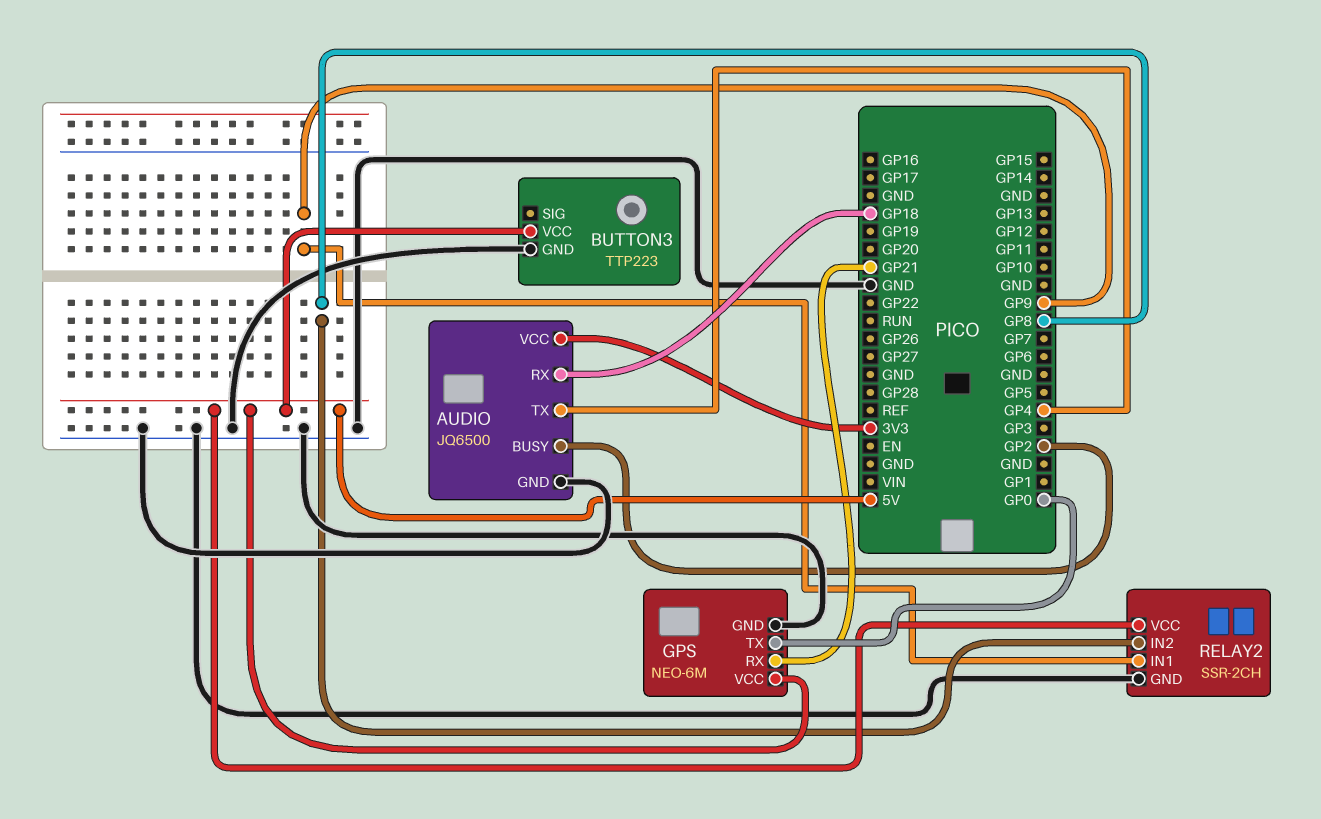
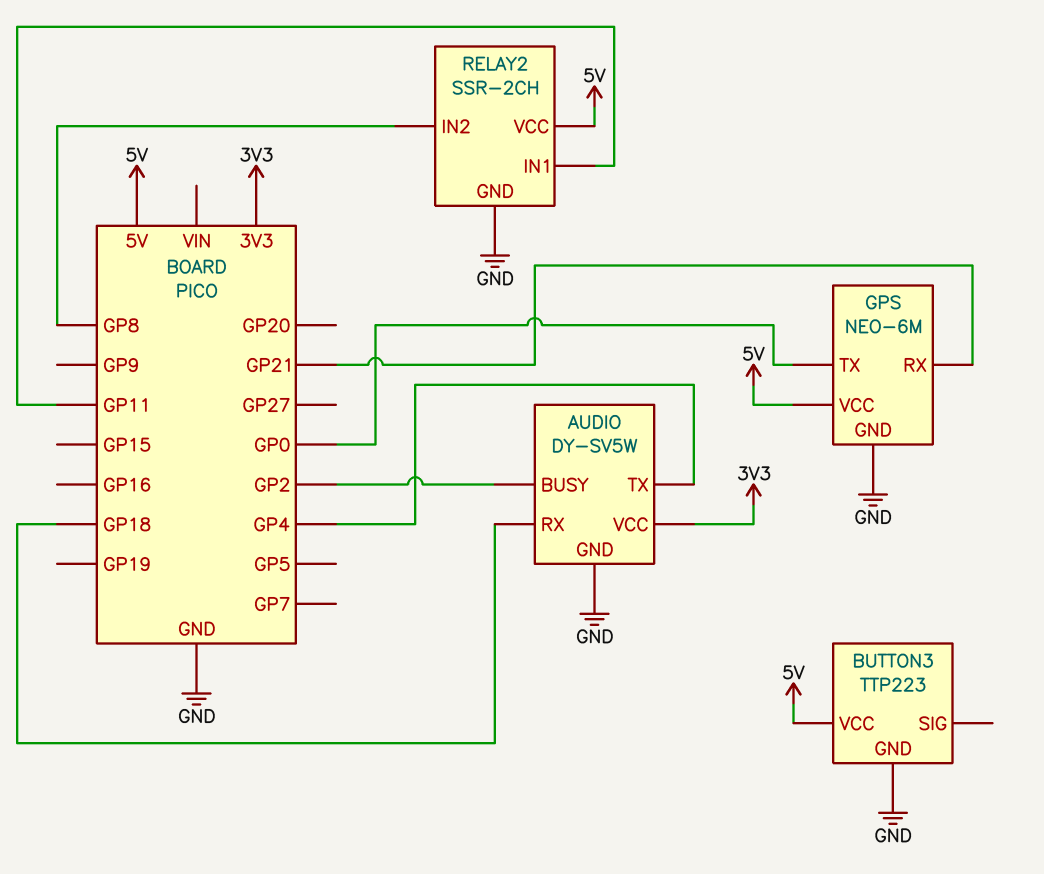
AUDIO: JQ6500 -> DY-SV5W
RELAY2 pin IN1: GP9 -> GP11

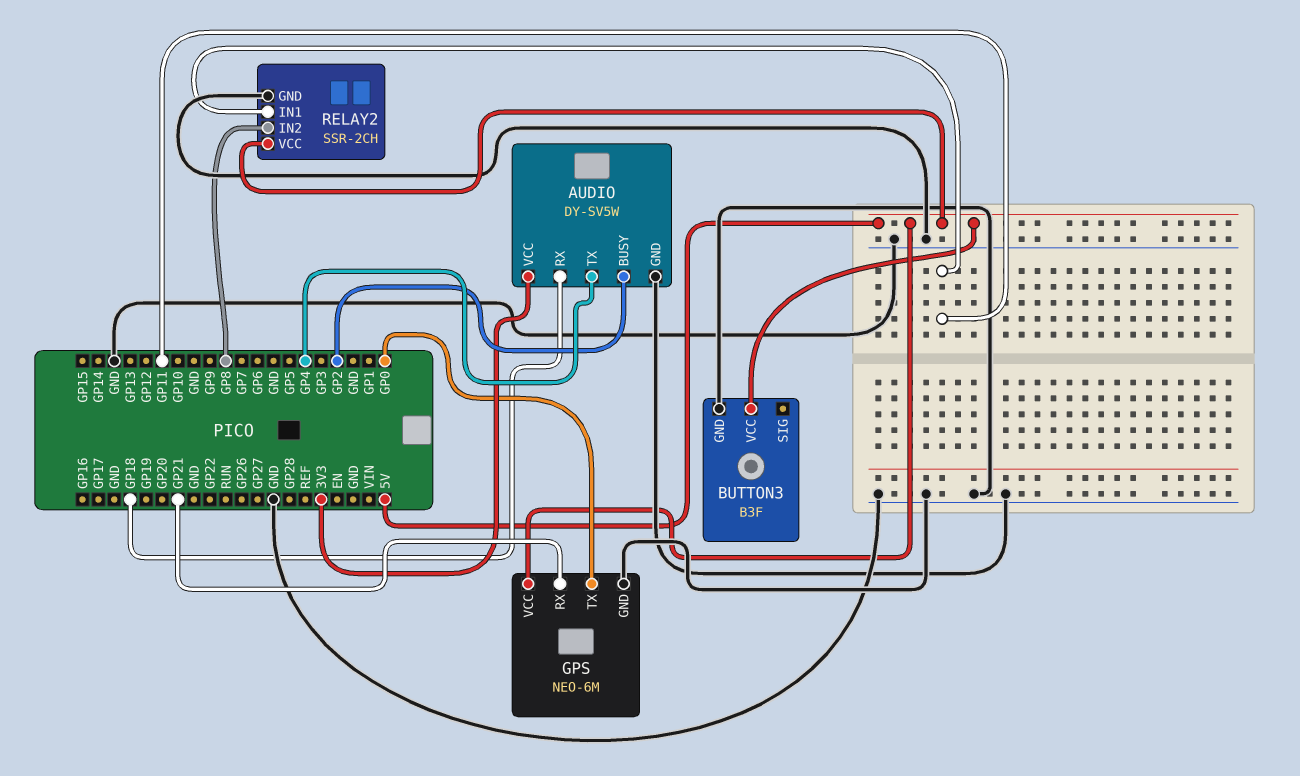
BUTTON3: TTP223 -> B3F

